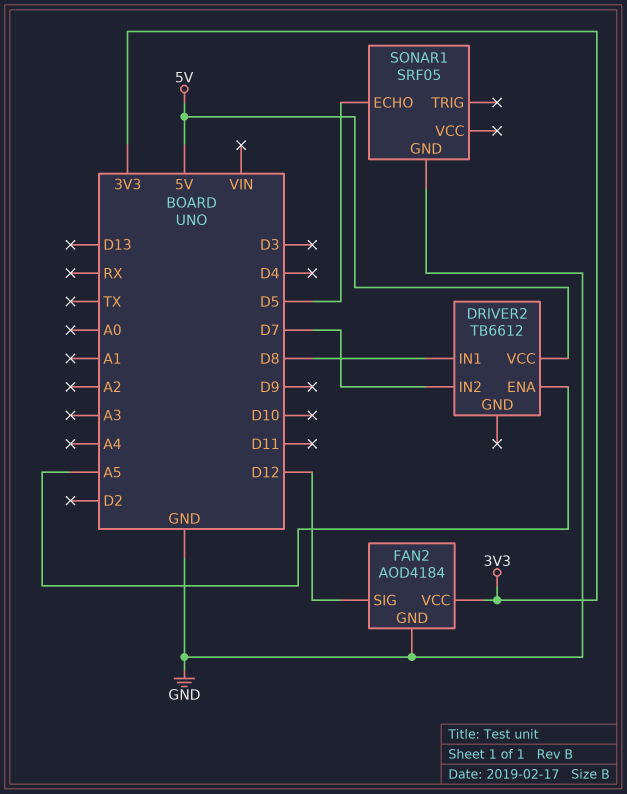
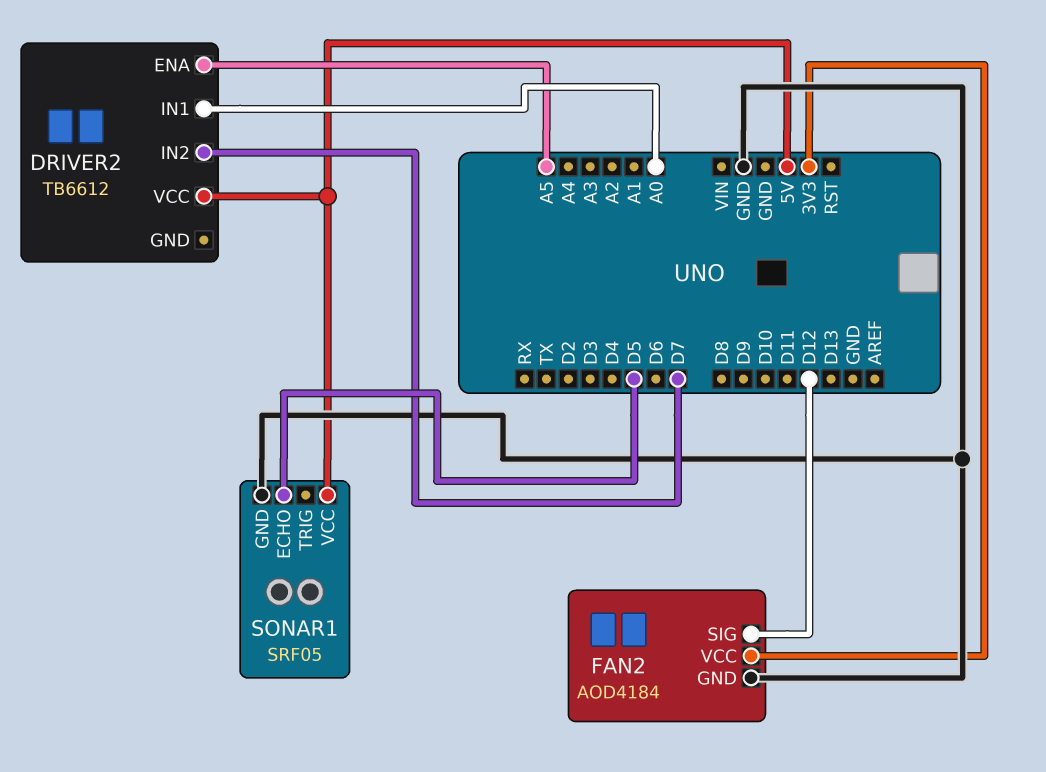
DRIVER2 pin IN1: D8 -> A0
SONAR1 pin VCC: none -> 5V

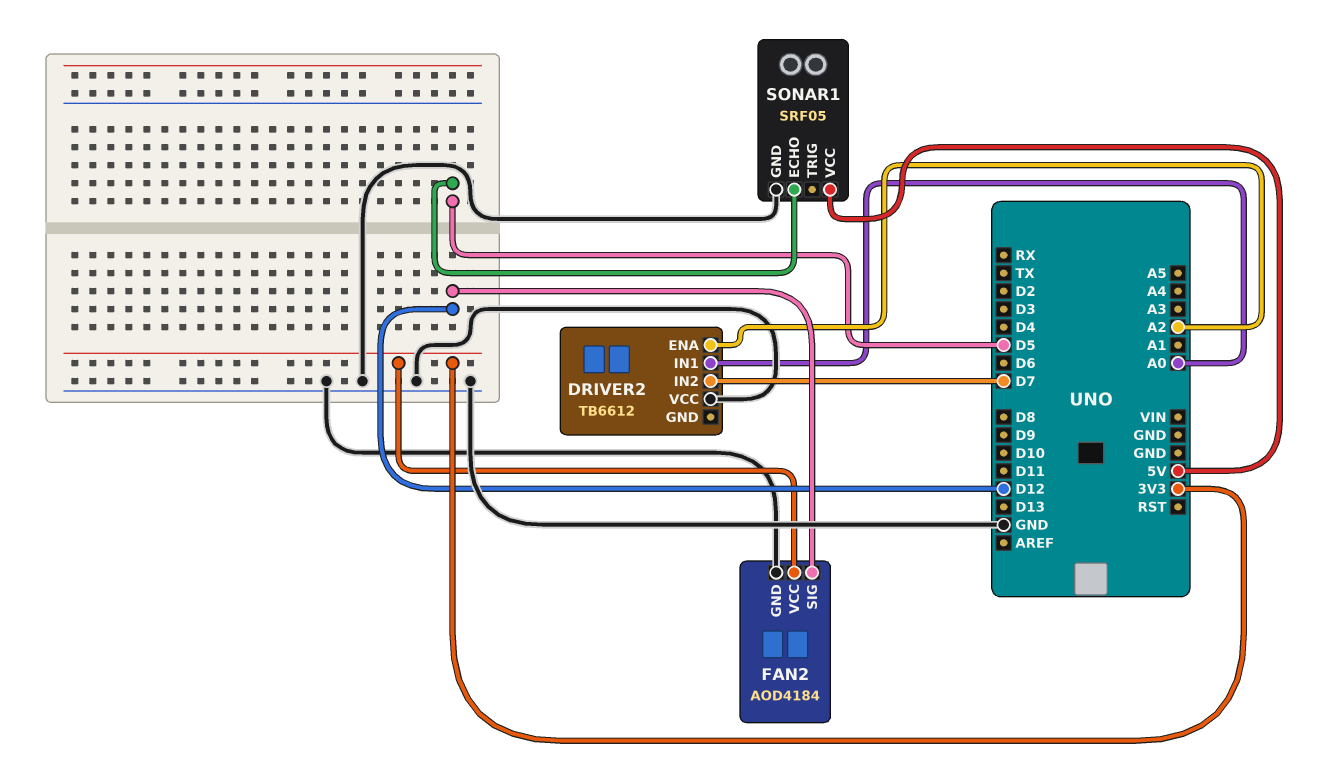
DRIVER2 pin ENA: A5 -> A2
DRIVER2 pin VCC: 5V -> GND

